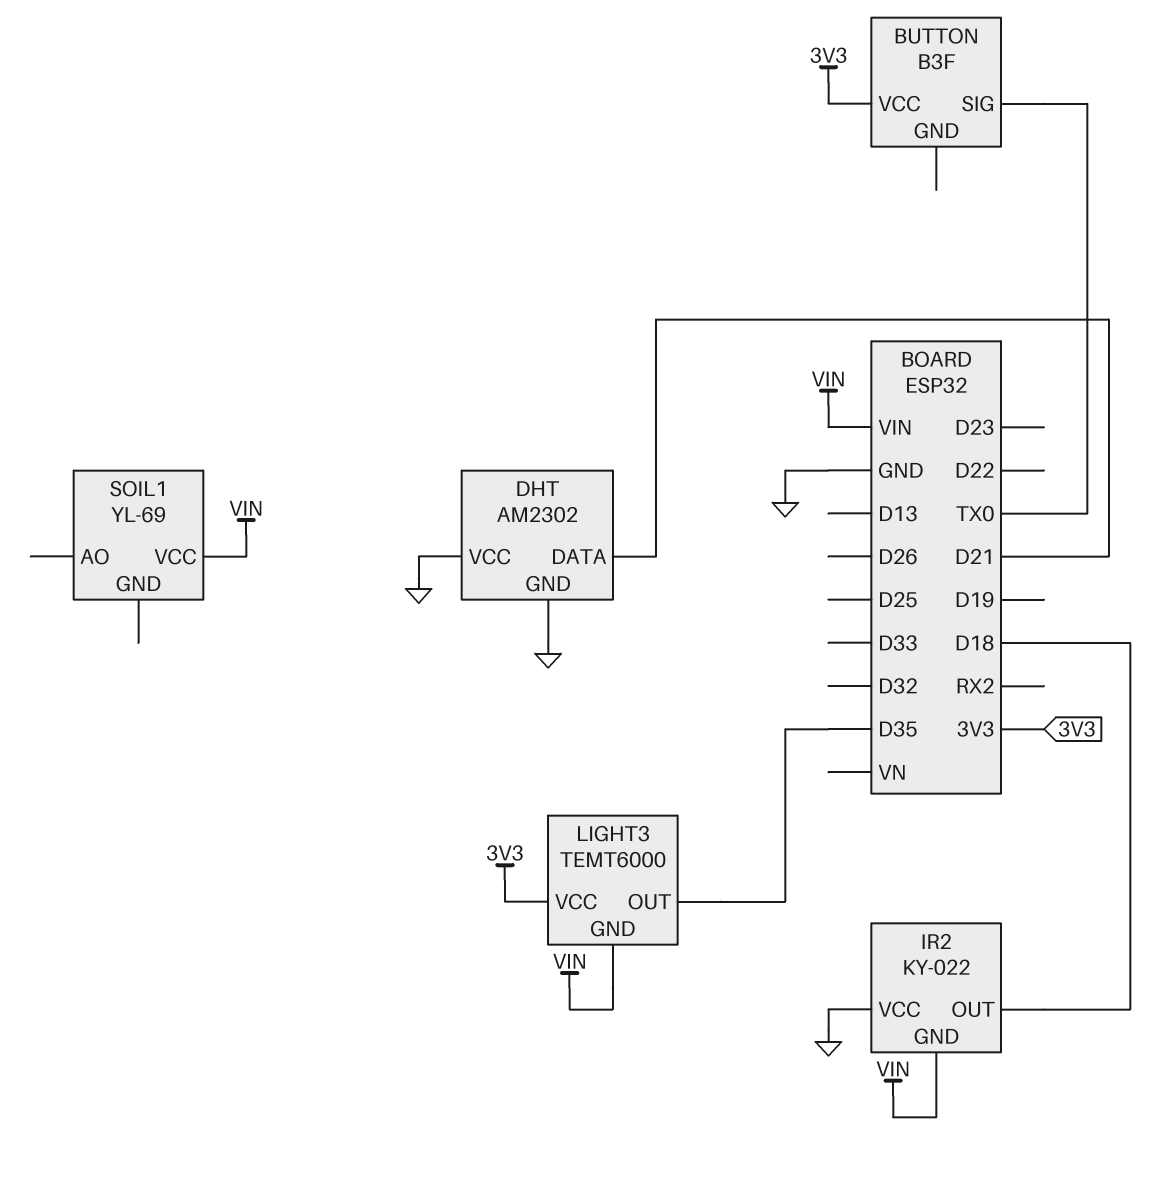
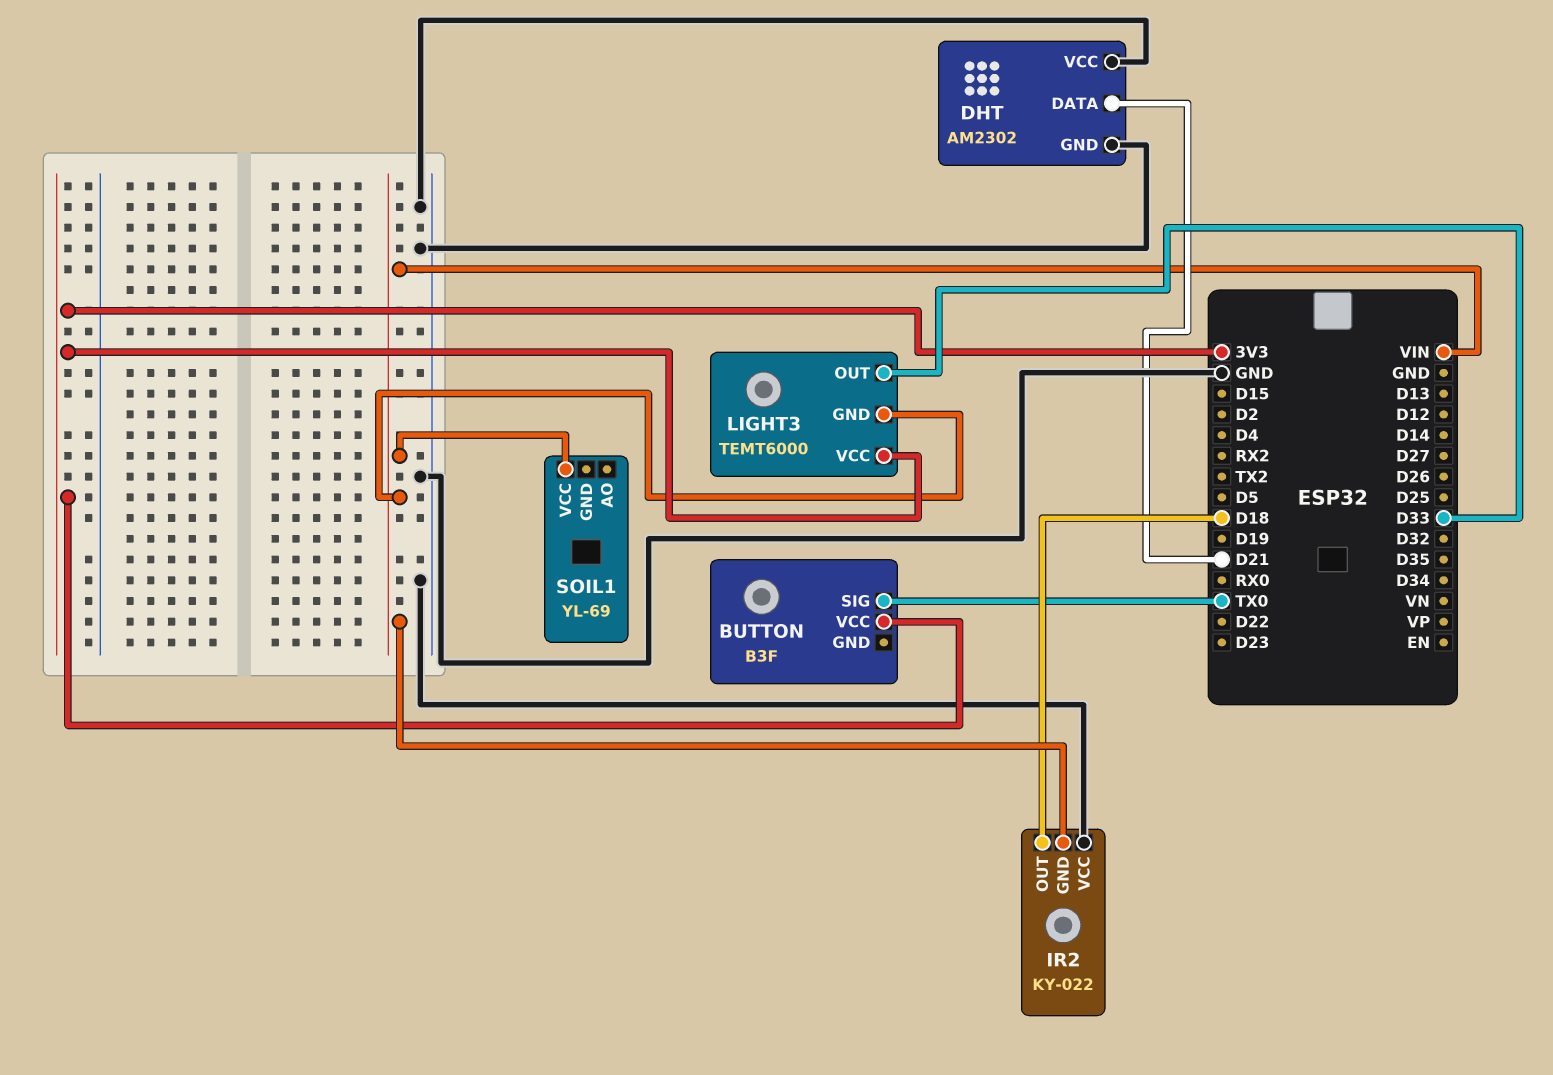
LIGHT3 pin OUT: D35 -> D33

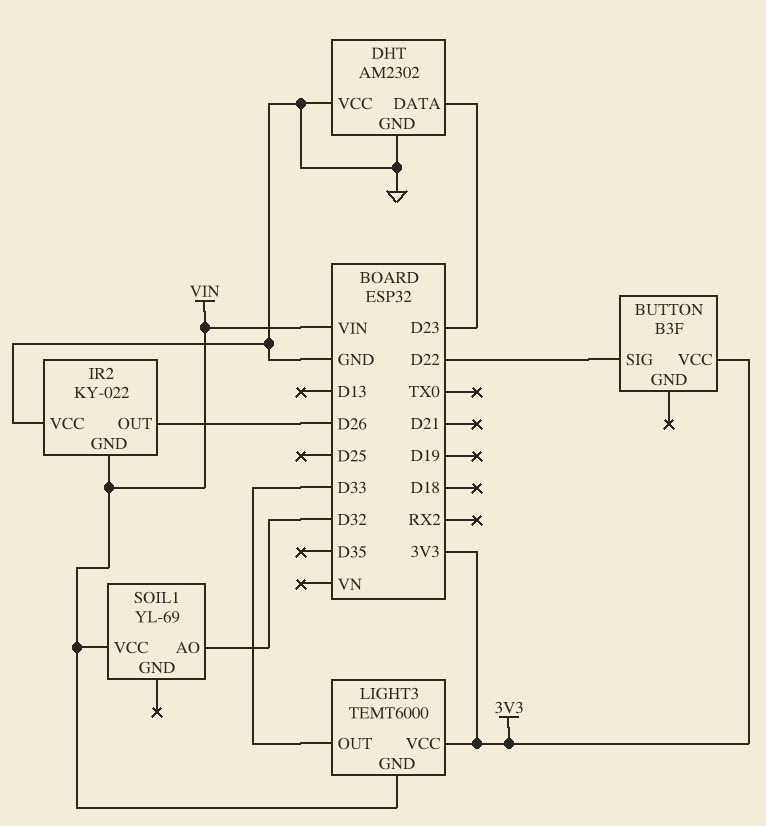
BUTTON pin SIG: TX0 -> D22
DHT pin DATA: D21 -> D23
IR2 pin OUT: D18 -> D26
SOIL1 pin AO: none -> D32

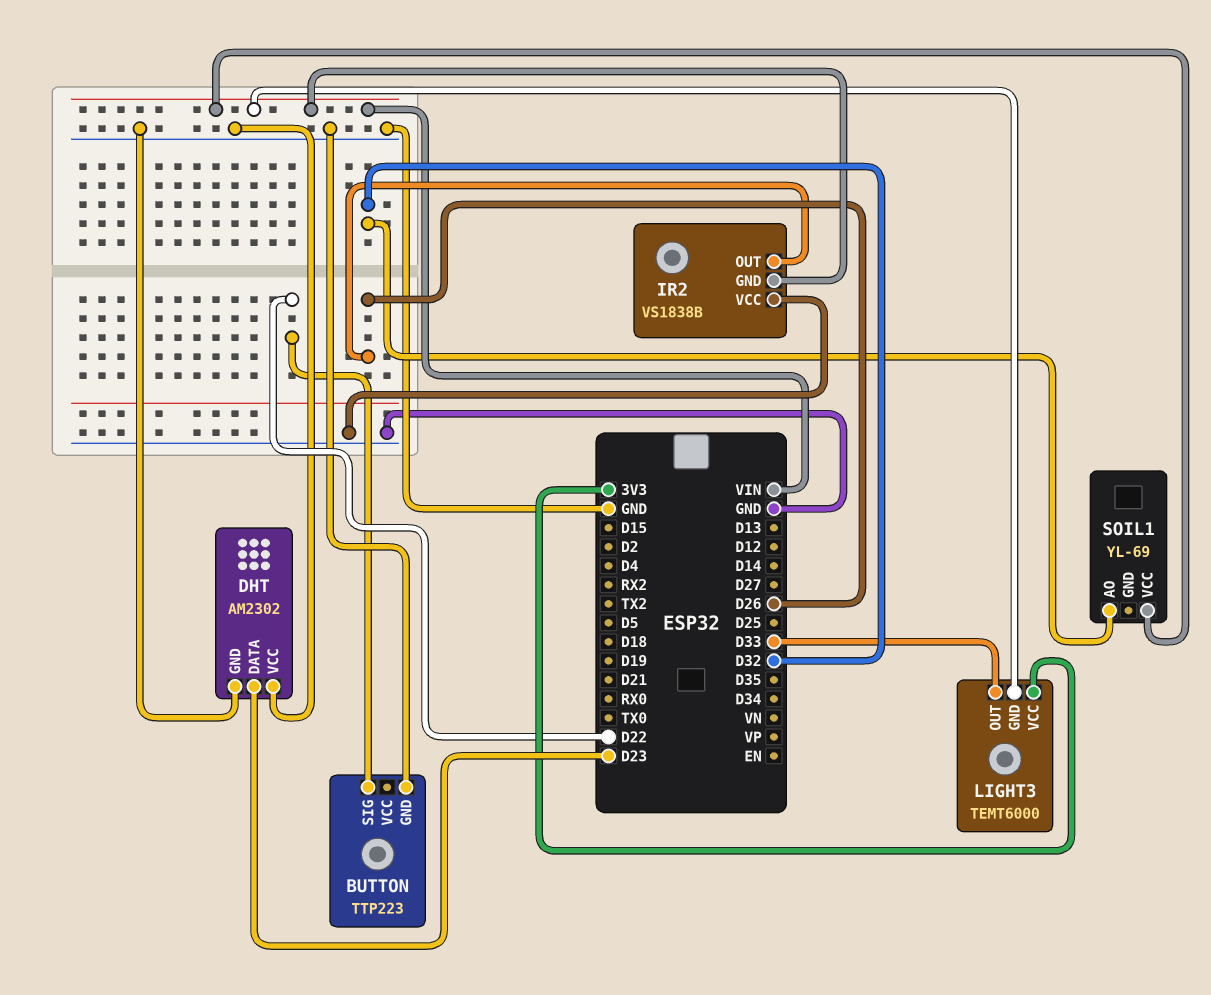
BUTTON: B3F -> TTP223
BUTTON pin GND: none -> GND
BUTTON pin VCC: 3V3 -> none
IR2: KY-022 -> VS1838B

